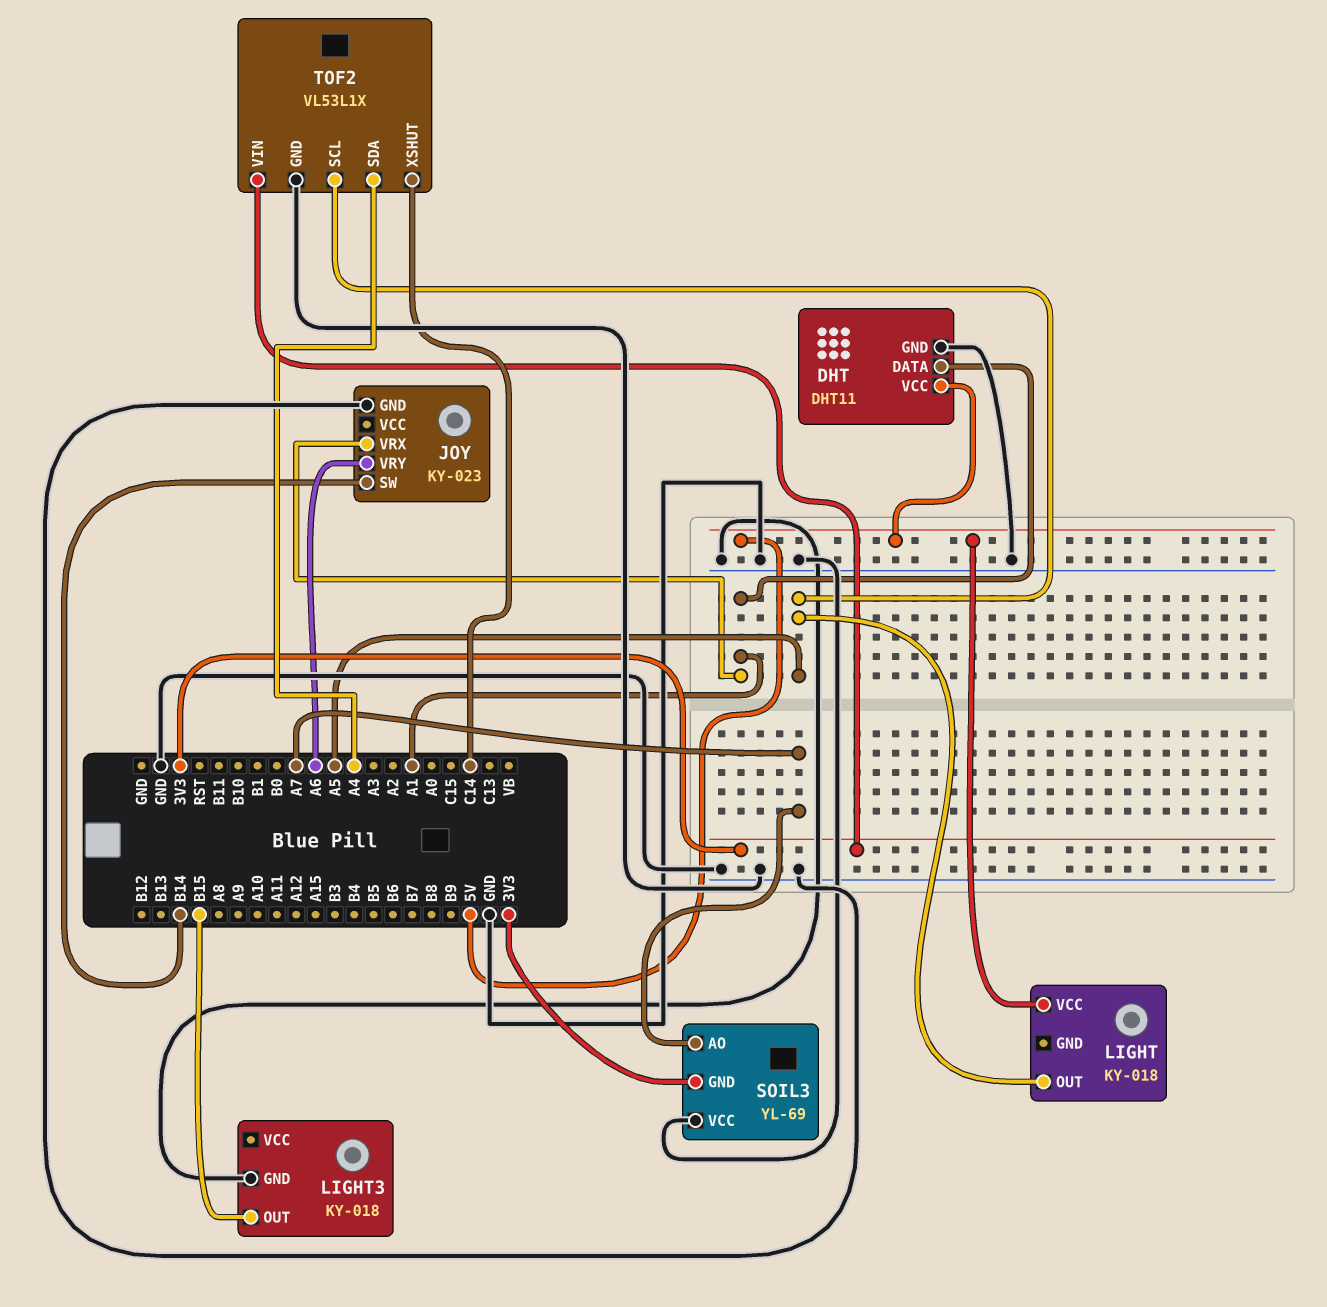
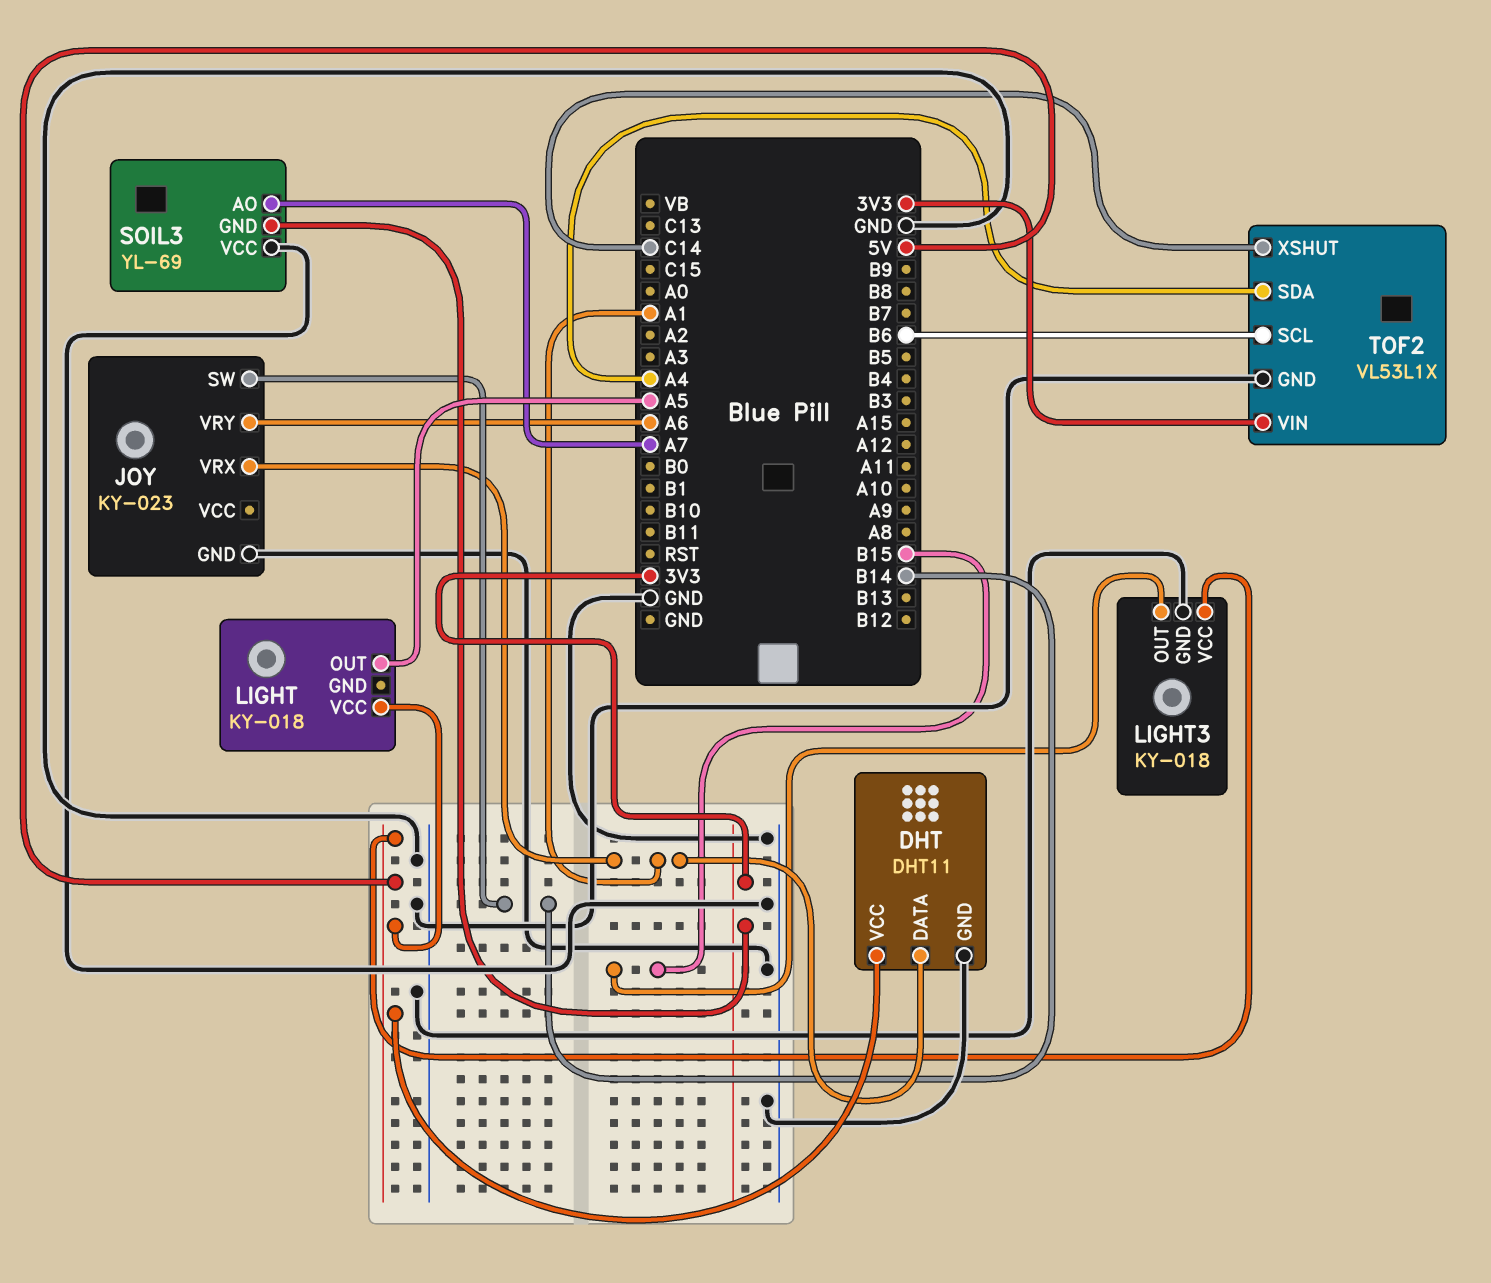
LIGHT3 pin VCC: none -> 5V
TOF2 pin SCL: A5 -> B6

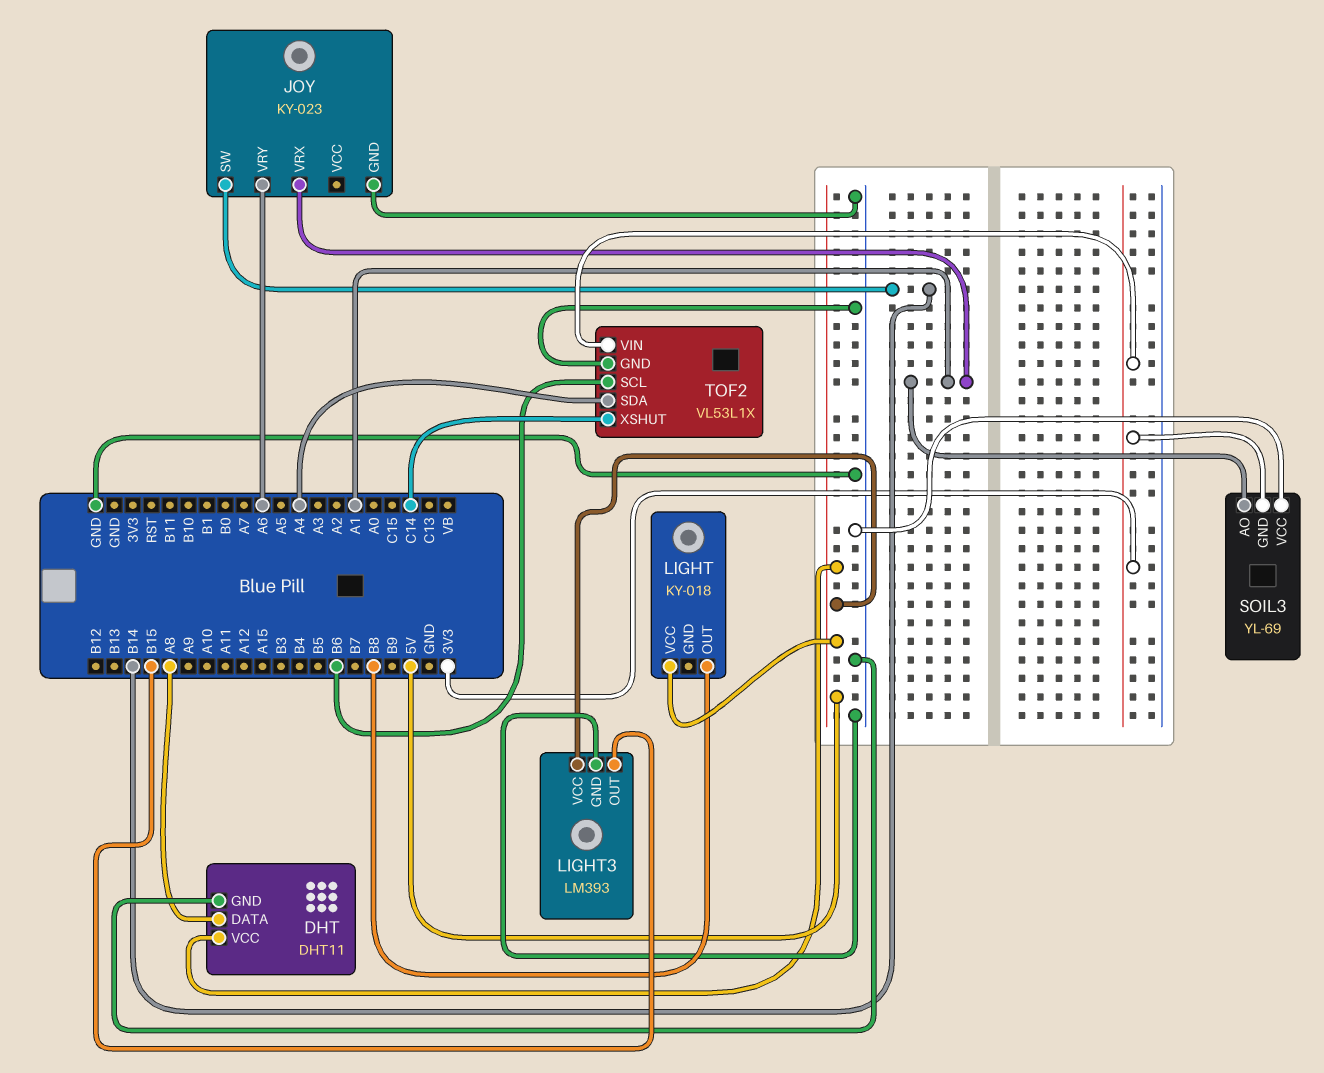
DHT pin DATA: A1 -> A8
LIGHT pin OUT: A5 -> B8
LIGHT3: KY-018 -> LM393
SOIL3 pin AO: A7 -> A1

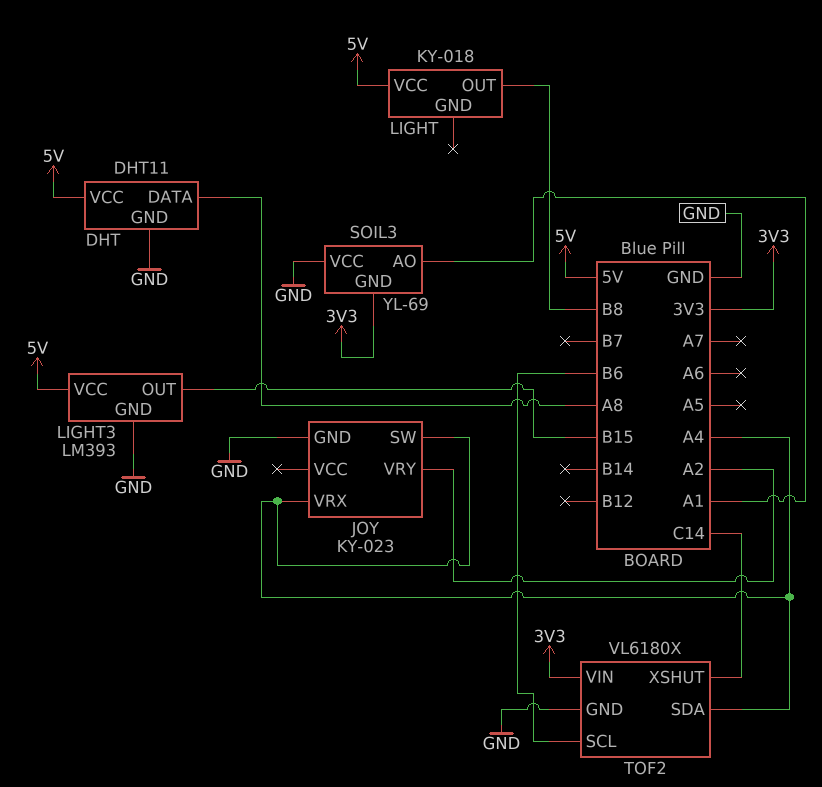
JOY pin SW: B14 -> A4
JOY pin VRX: A1 -> A4
JOY pin VRY: A6 -> A2
TOF2: VL53L1X -> VL6180X

